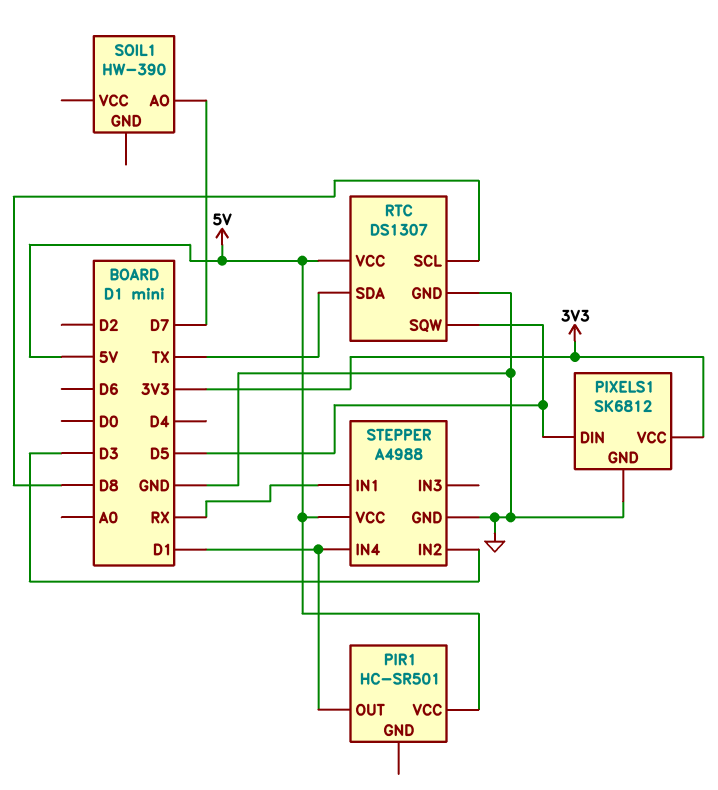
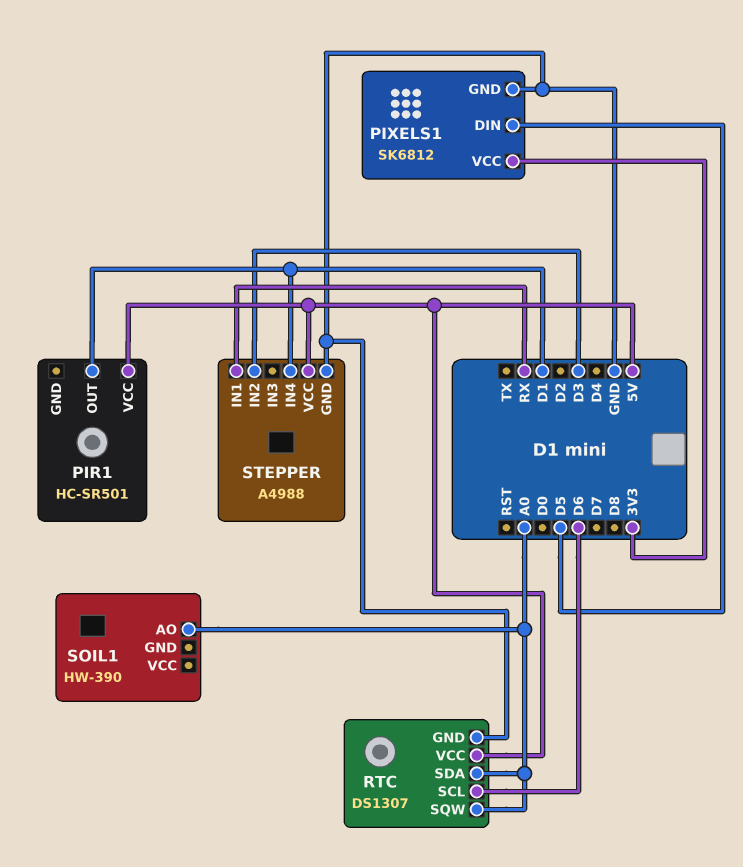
RTC pin SCL: D8 -> D6
RTC pin SDA: TX -> A0
RTC pin SQW: D5 -> A0
SOIL1 pin AO: D7 -> A0

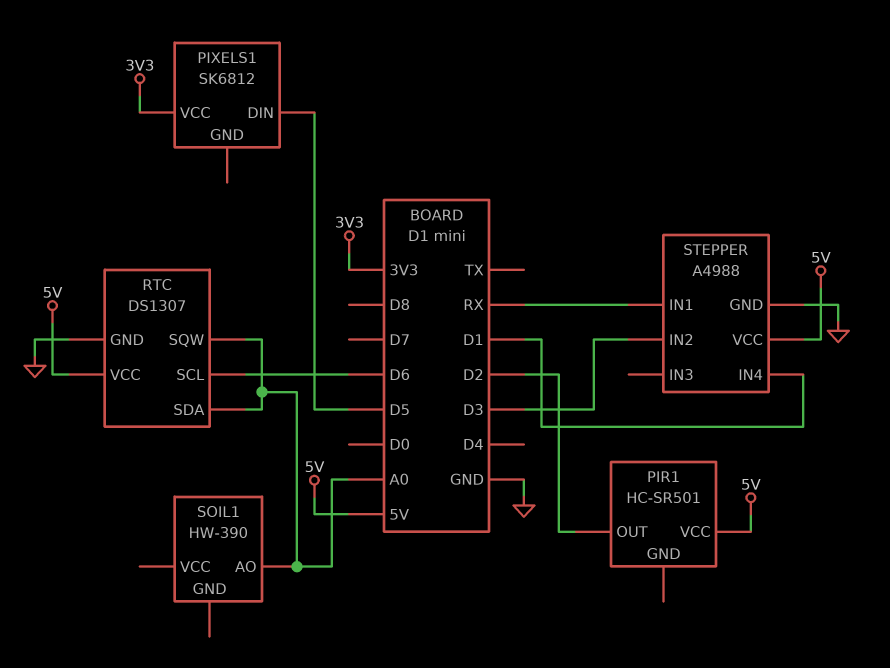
PIR1 pin OUT: D1 -> D2
PIXELS1 pin GND: GND -> none

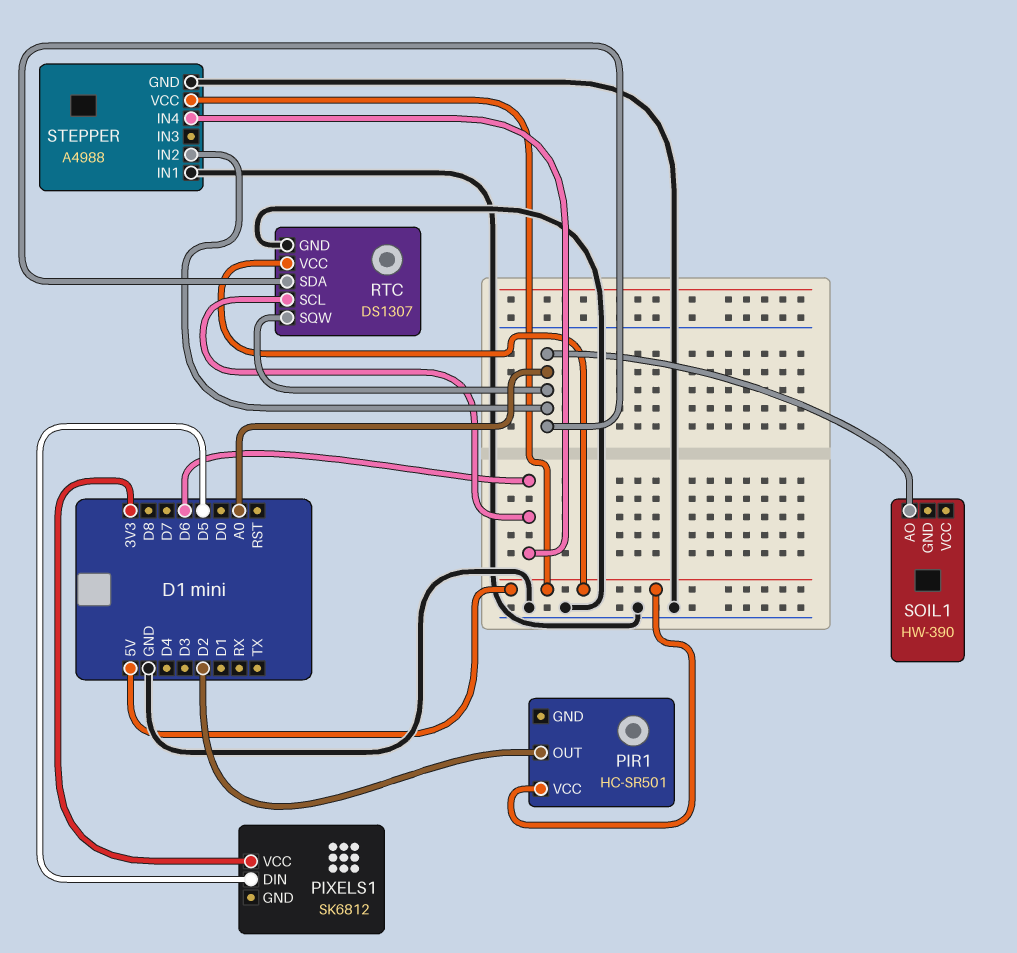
STEPPER pin IN1: RX -> GND
STEPPER pin IN2: D3 -> A0
STEPPER pin IN4: D1 -> D6

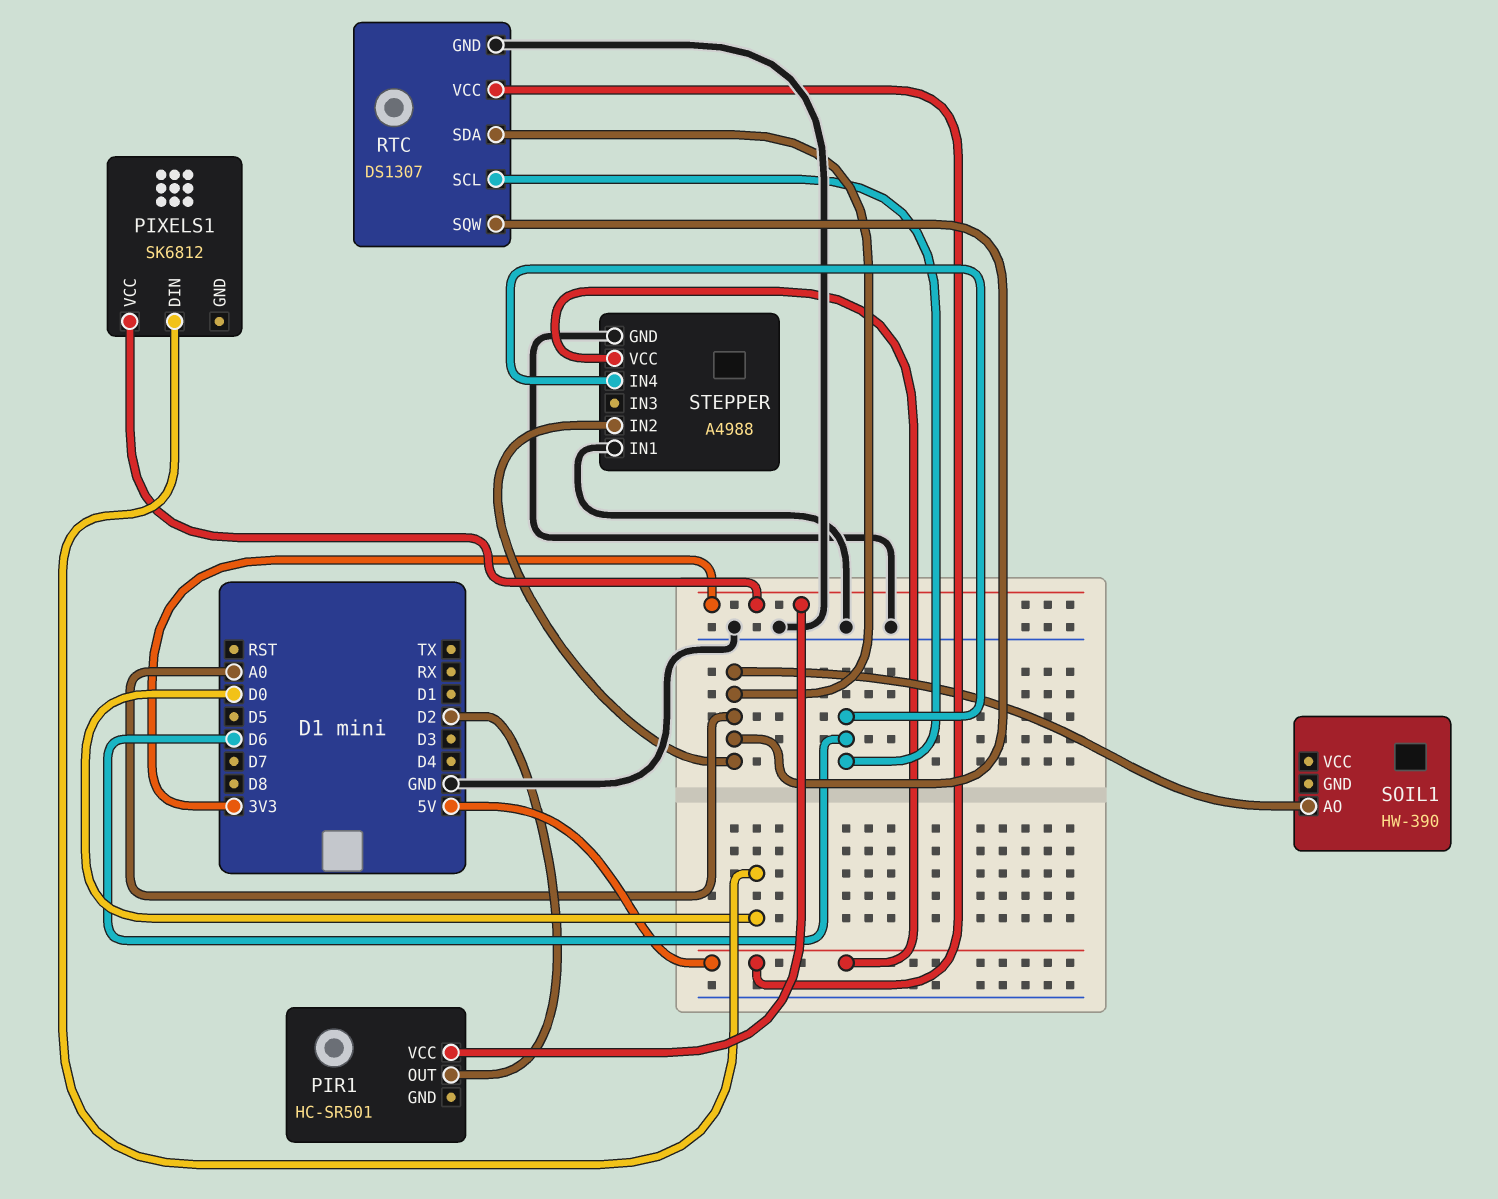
PIR1 pin VCC: 5V -> 3V3
PIXELS1 pin DIN: D5 -> D0

